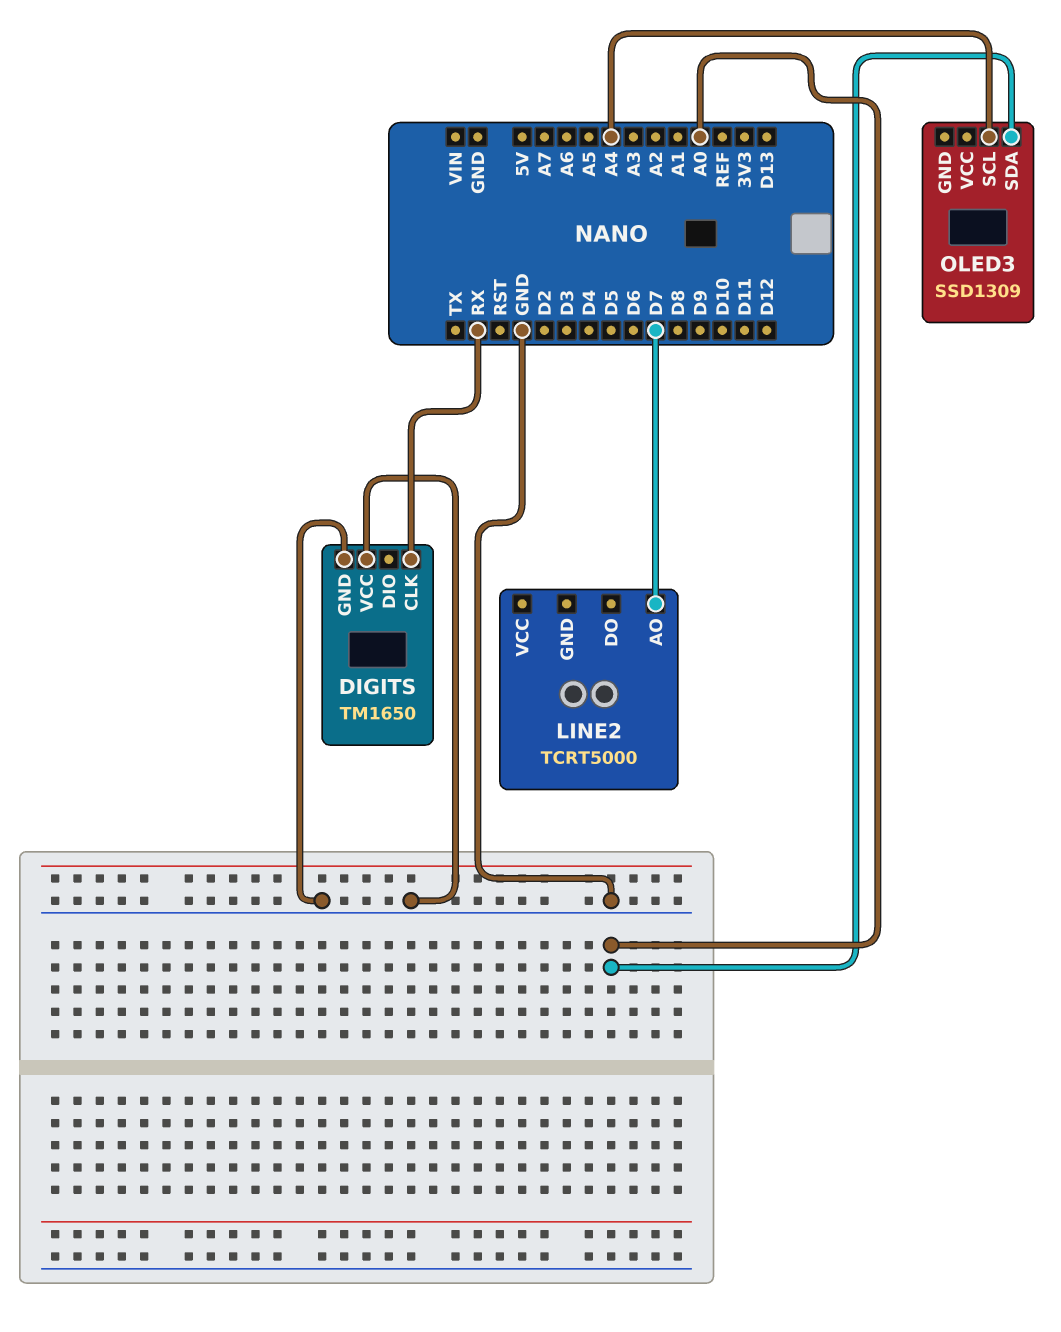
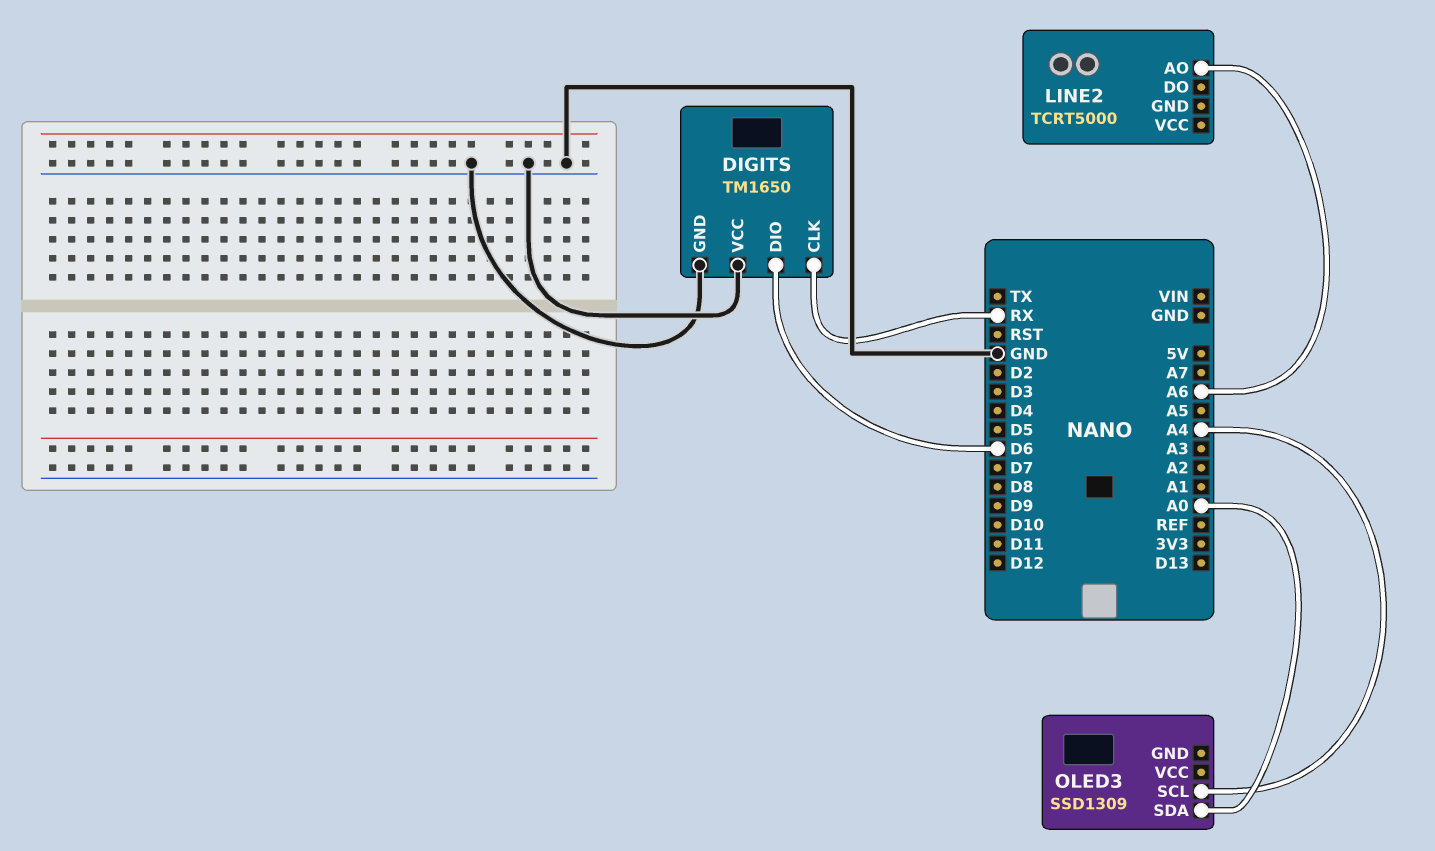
DIGITS pin DIO: none -> D6
LINE2 pin AO: D7 -> A6

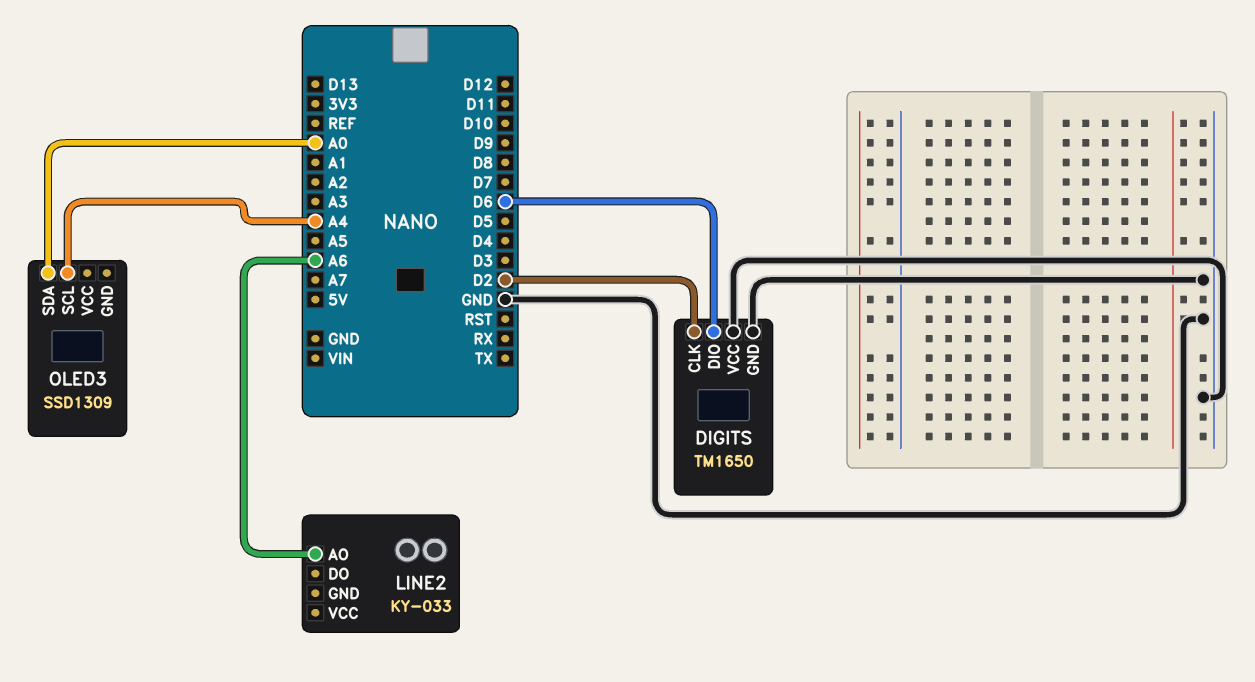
DIGITS pin CLK: RX -> D2
LINE2: TCRT5000 -> KY-033

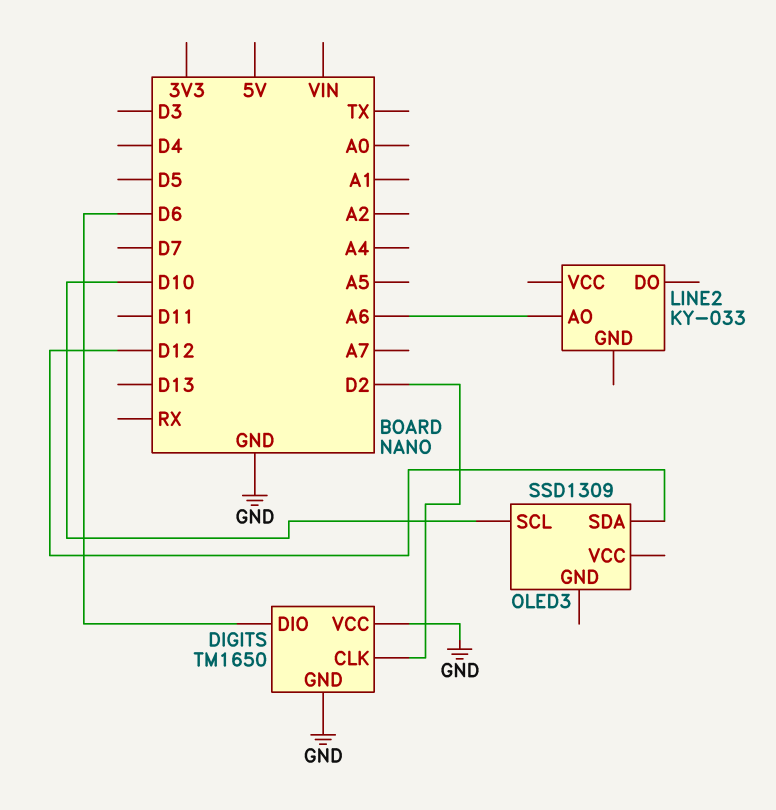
OLED3 pin SCL: A4 -> D10
OLED3 pin SDA: A0 -> D12

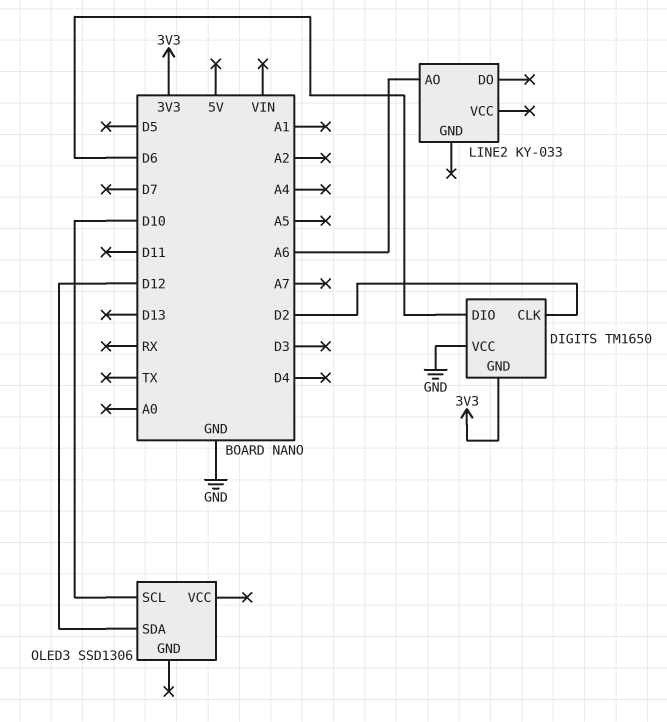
DIGITS pin GND: GND -> 3V3
OLED3: SSD1309 -> SSD1306

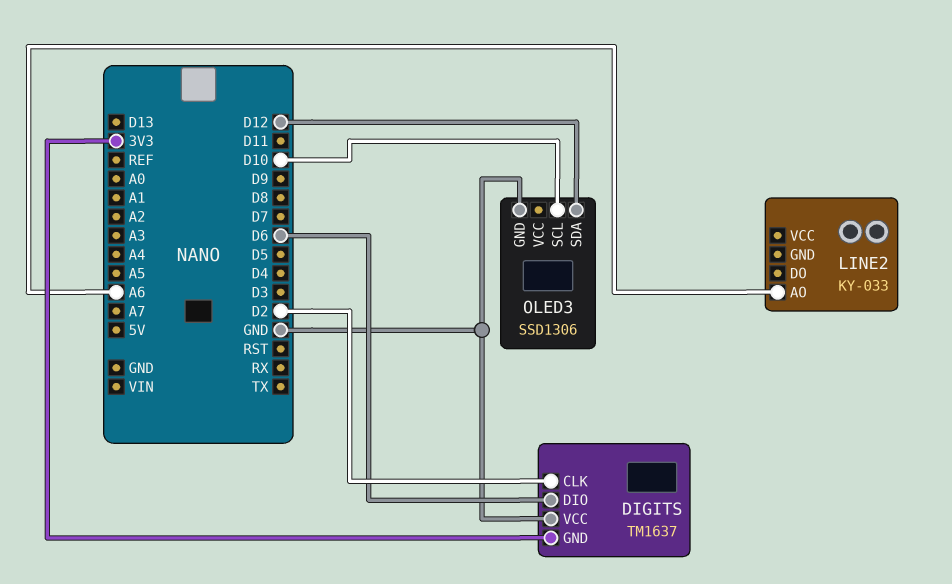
DIGITS: TM1650 -> TM1637
OLED3 pin GND: none -> GND

